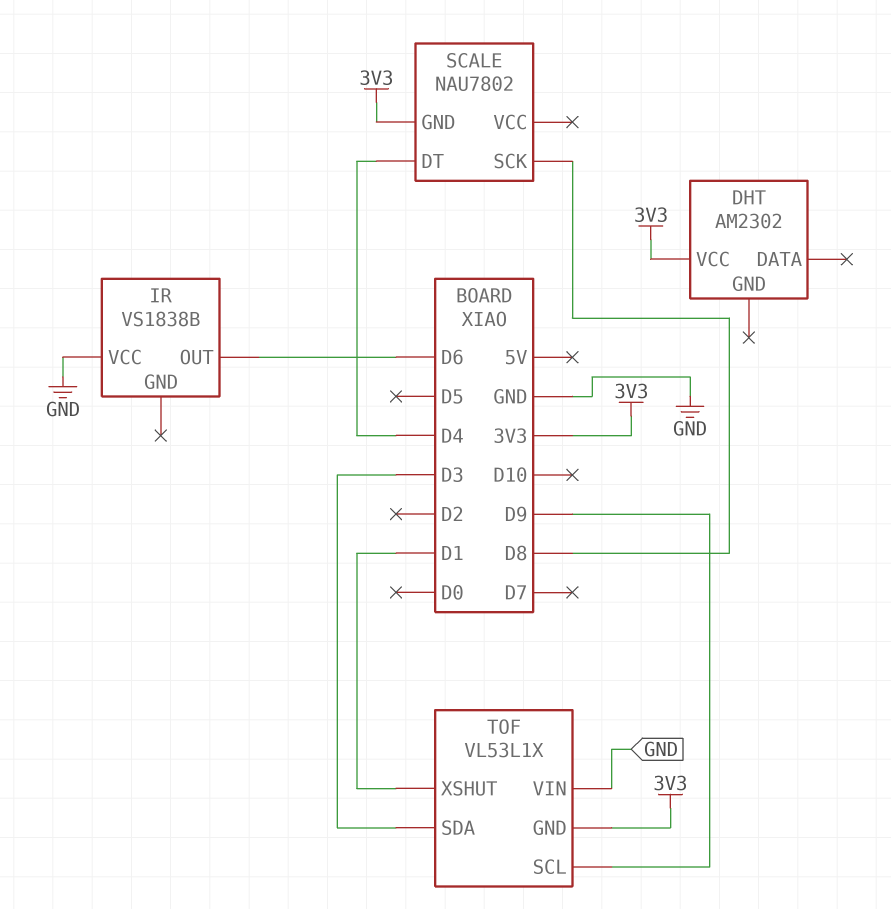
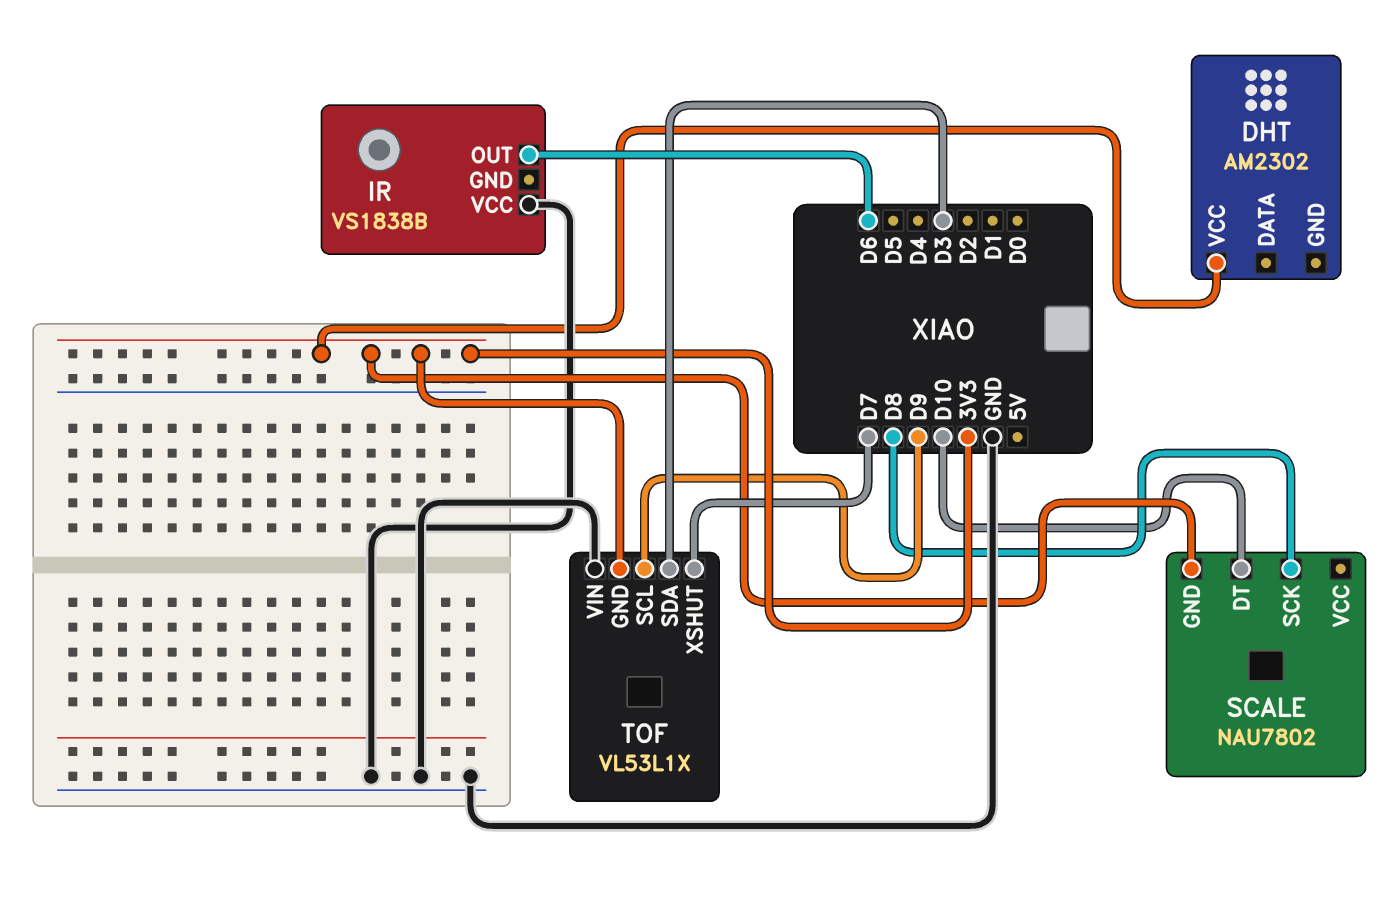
SCALE pin DT: D4 -> D10
TOF pin XSHUT: D1 -> D7

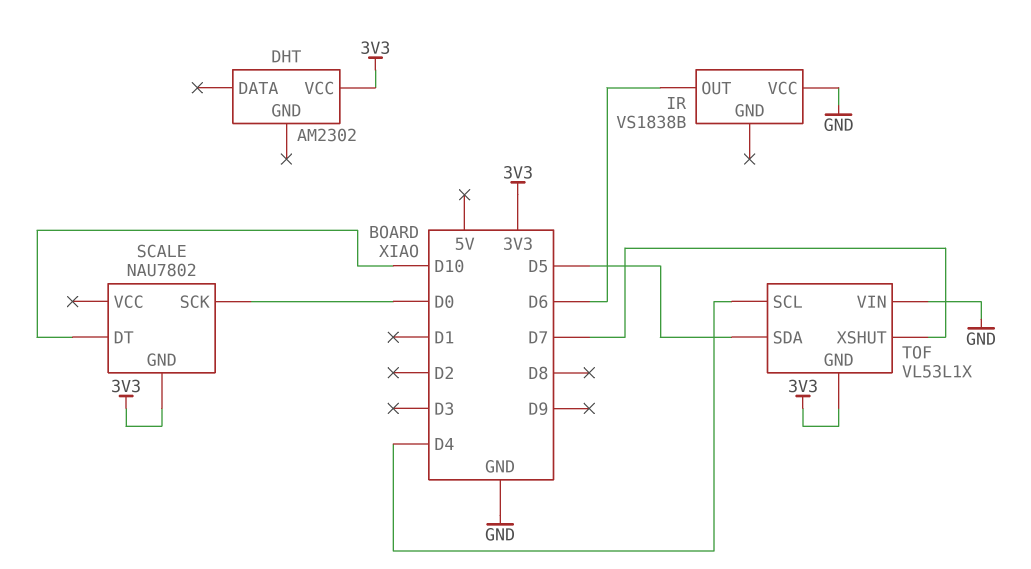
SCALE pin SCK: D8 -> D0
TOF pin SCL: D9 -> D4
TOF pin SDA: D3 -> D5

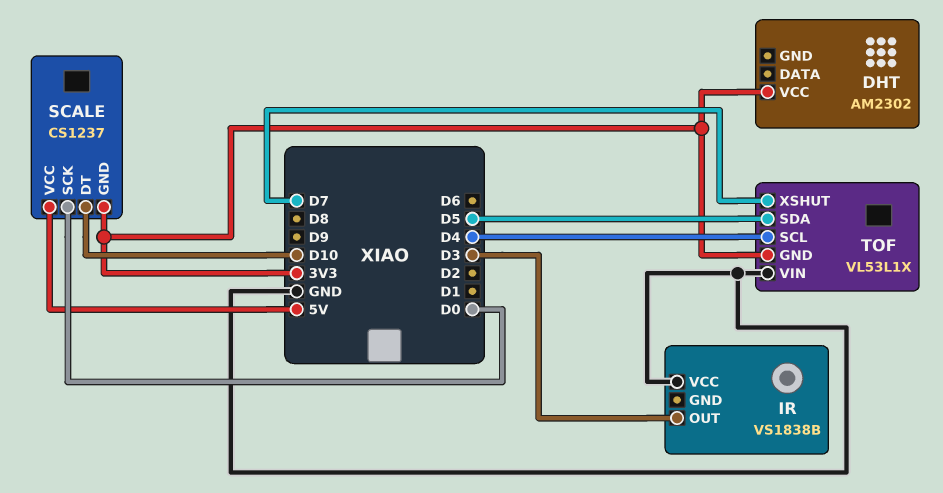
IR pin OUT: D6 -> D3
SCALE: NAU7802 -> CS1237
SCALE pin VCC: none -> 5V

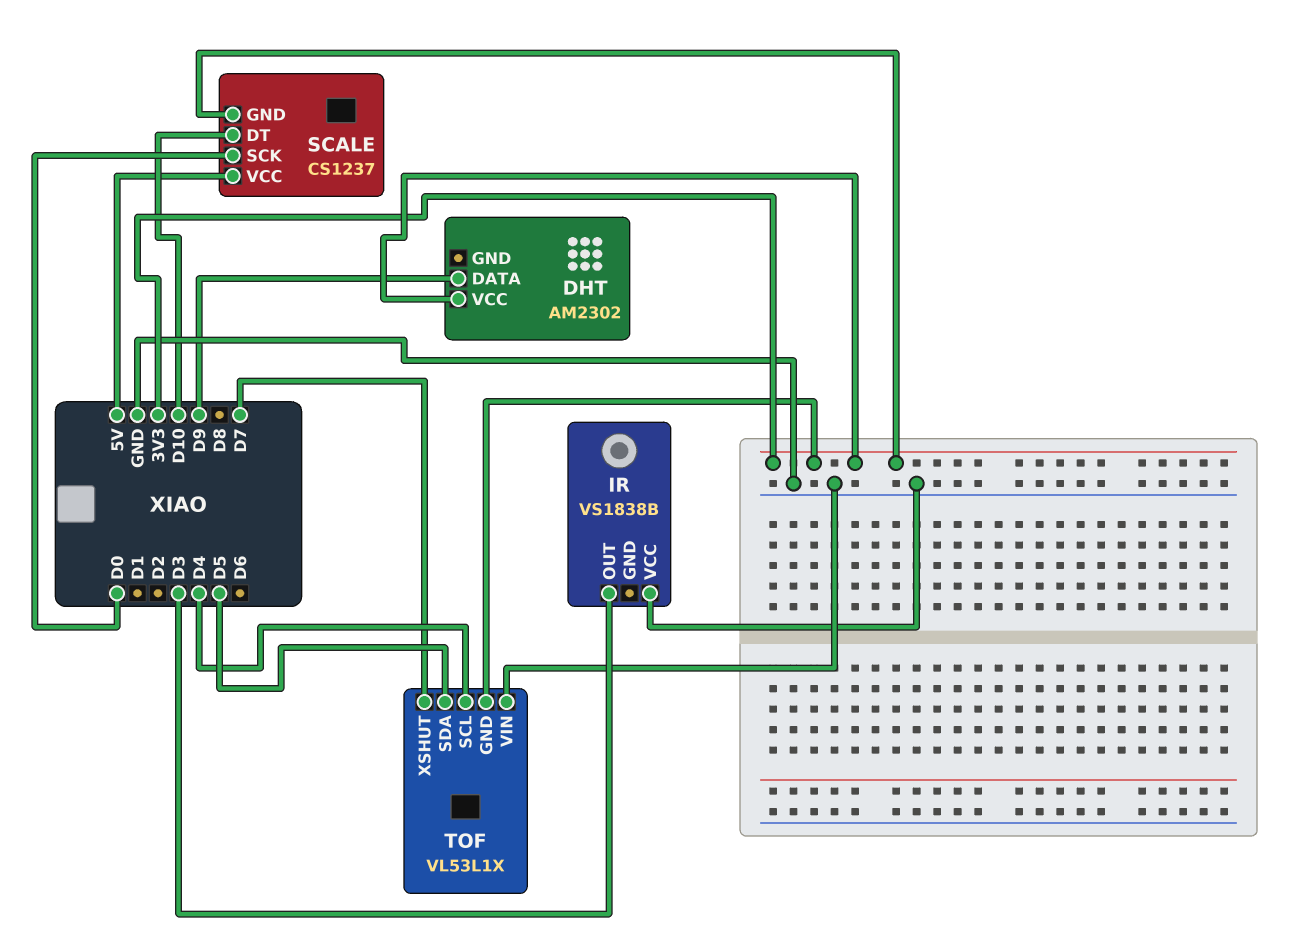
DHT pin DATA: none -> D9

